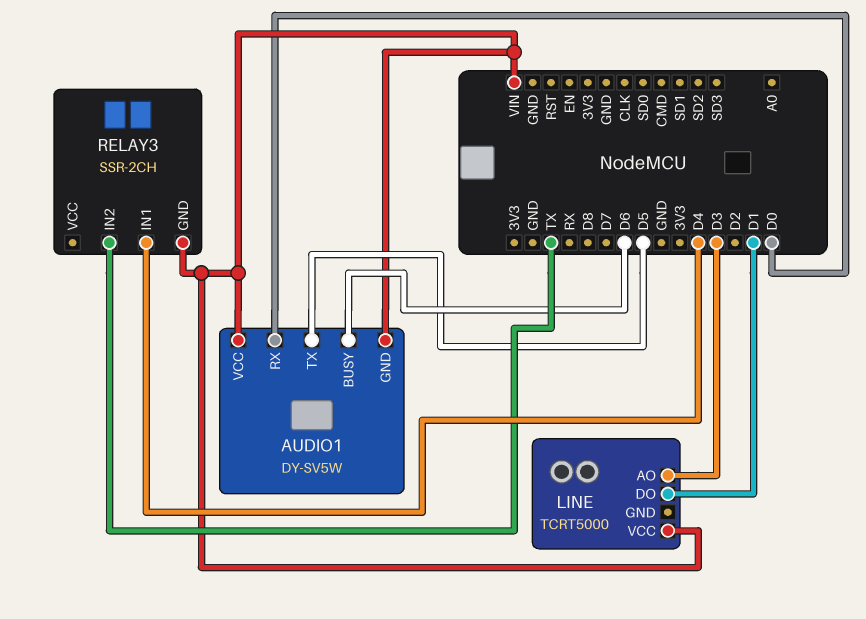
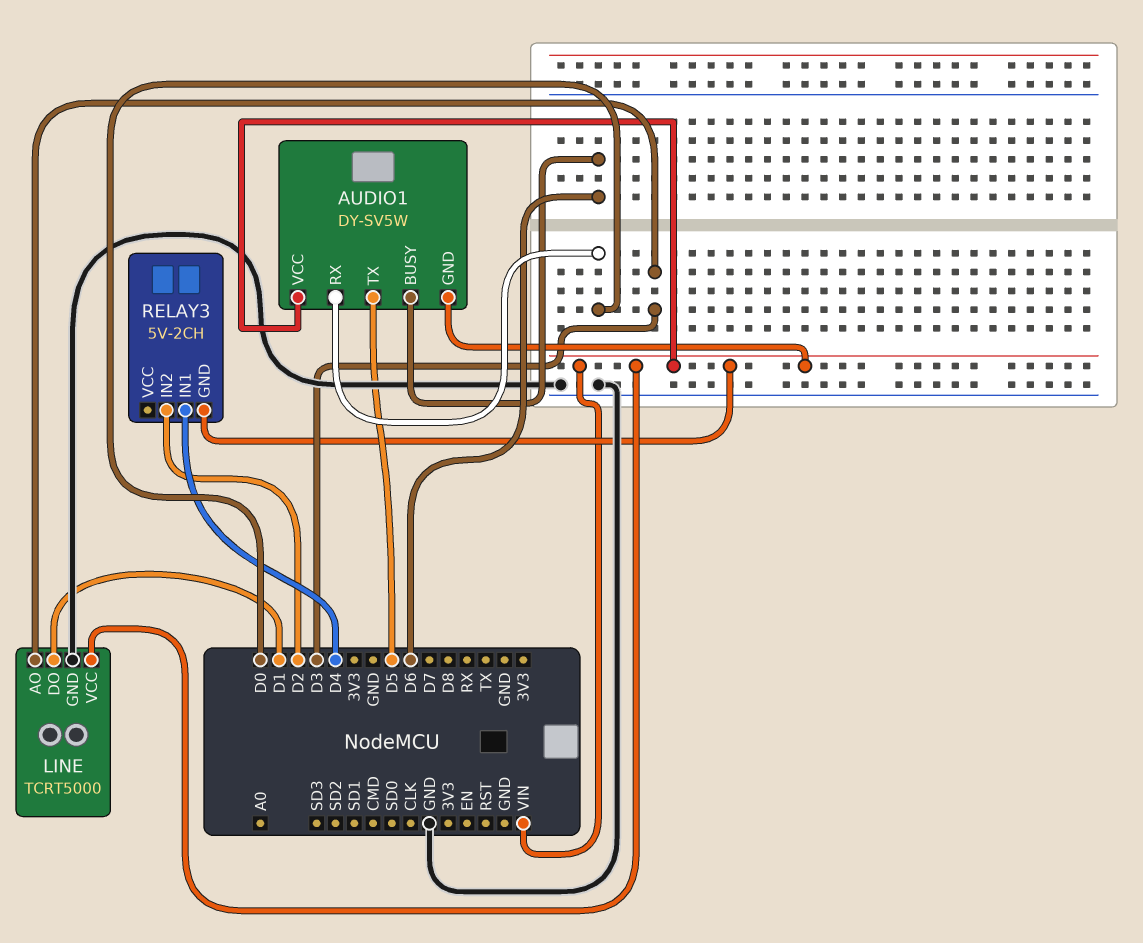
LINE pin GND: none -> GND
RELAY3: SSR-2CH -> 5V-2CH
RELAY3 pin IN2: TX -> D2

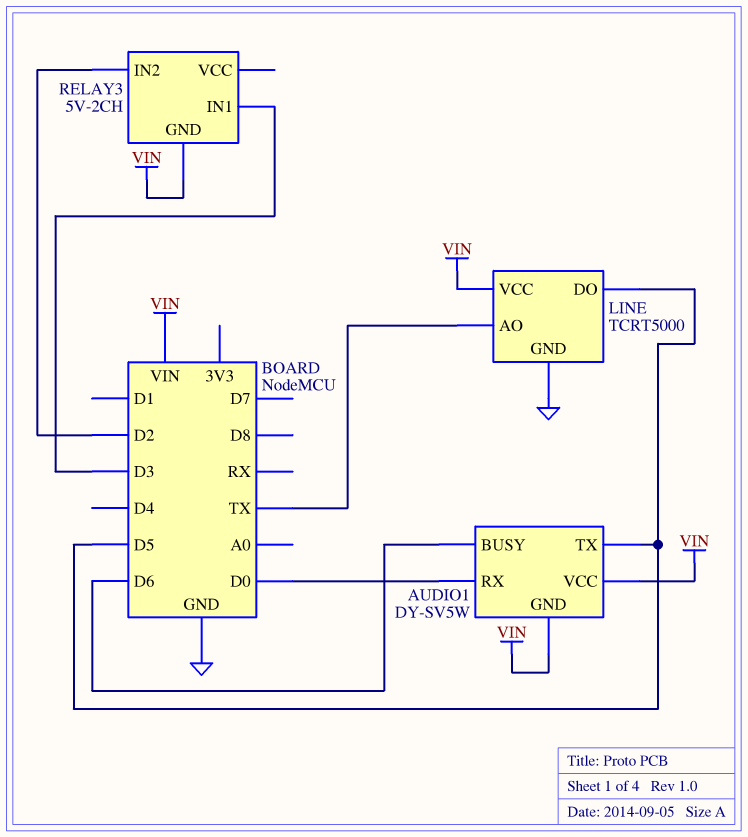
LINE pin AO: D3 -> TX
LINE pin DO: D1 -> D5
RELAY3 pin IN1: D4 -> D3

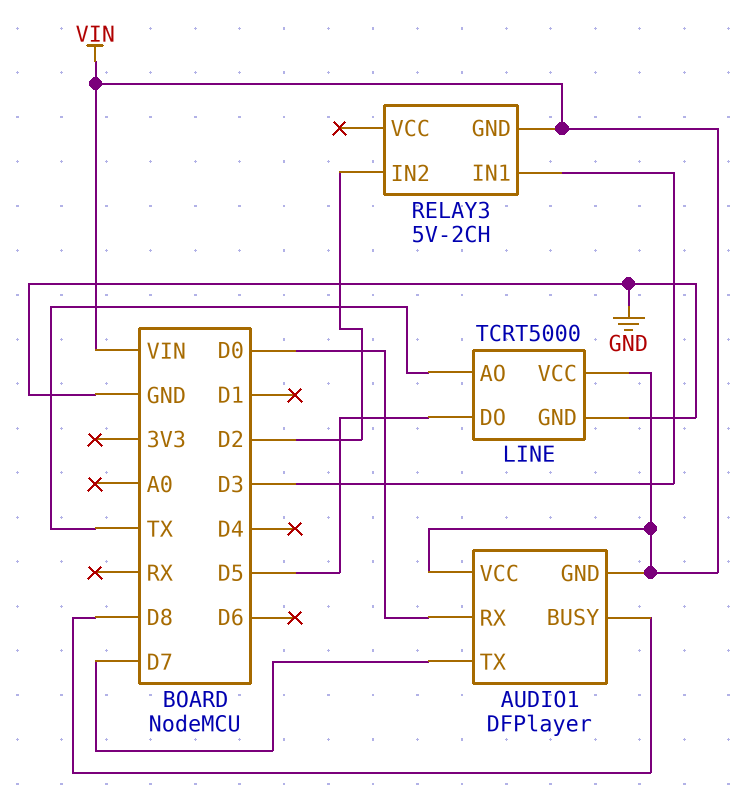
AUDIO1: DY-SV5W -> DFPlayer
AUDIO1 pin BUSY: D6 -> D8
AUDIO1 pin TX: D5 -> D7

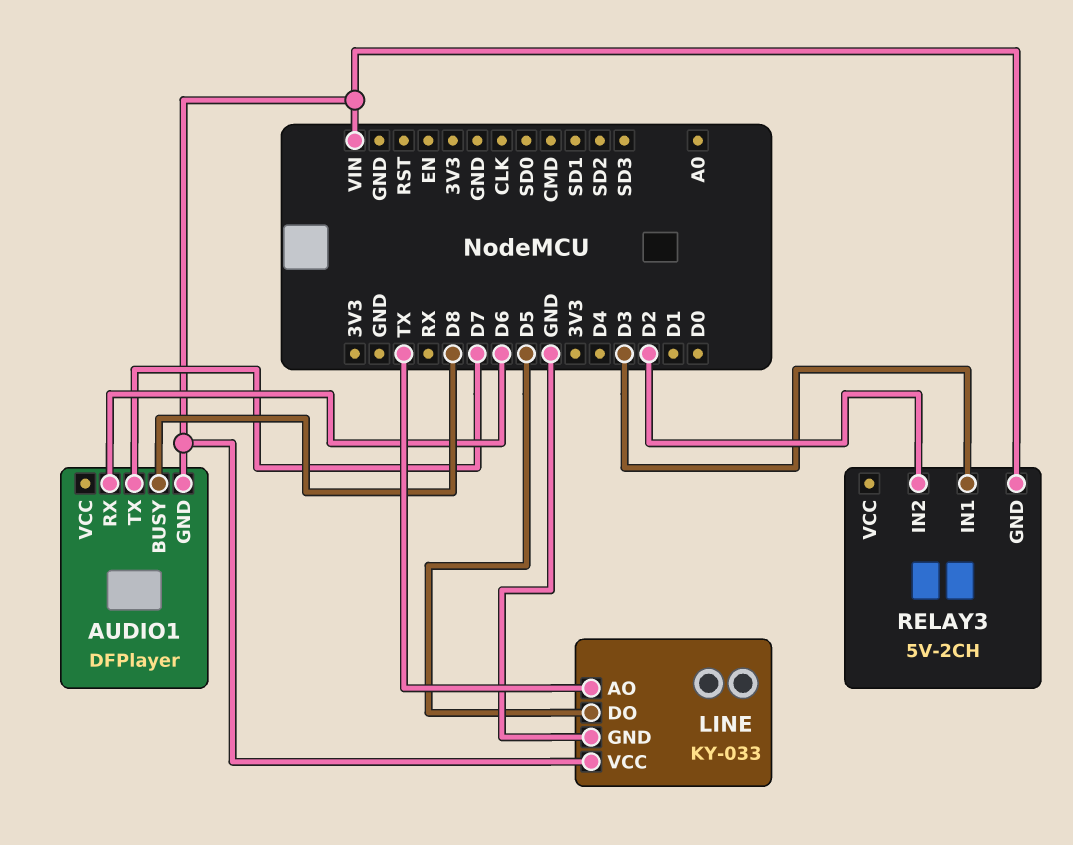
AUDIO1 pin RX: D0 -> D6
AUDIO1 pin VCC: VIN -> none
LINE: TCRT5000 -> KY-033

